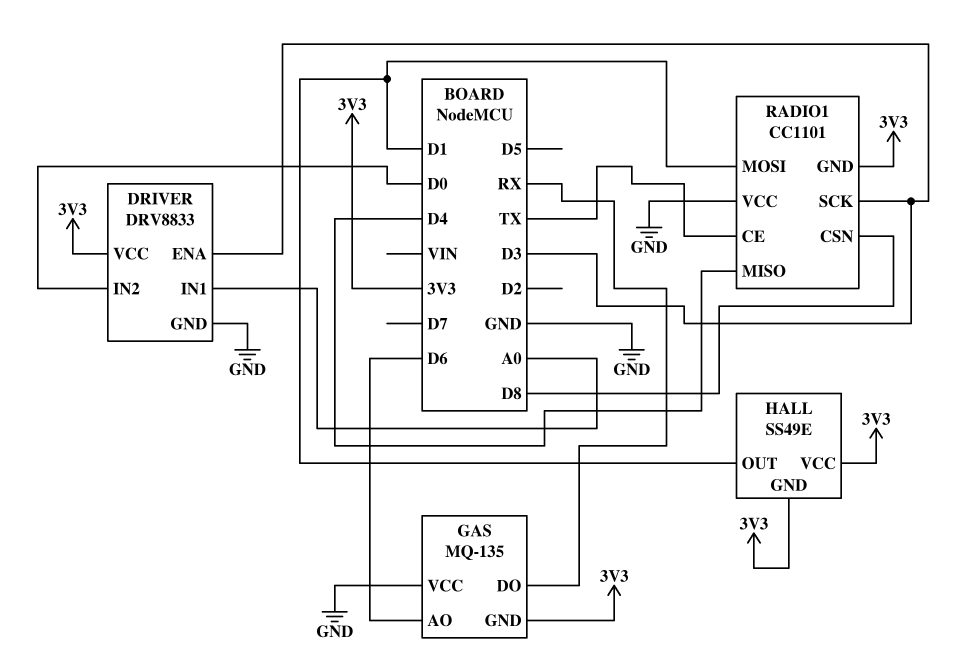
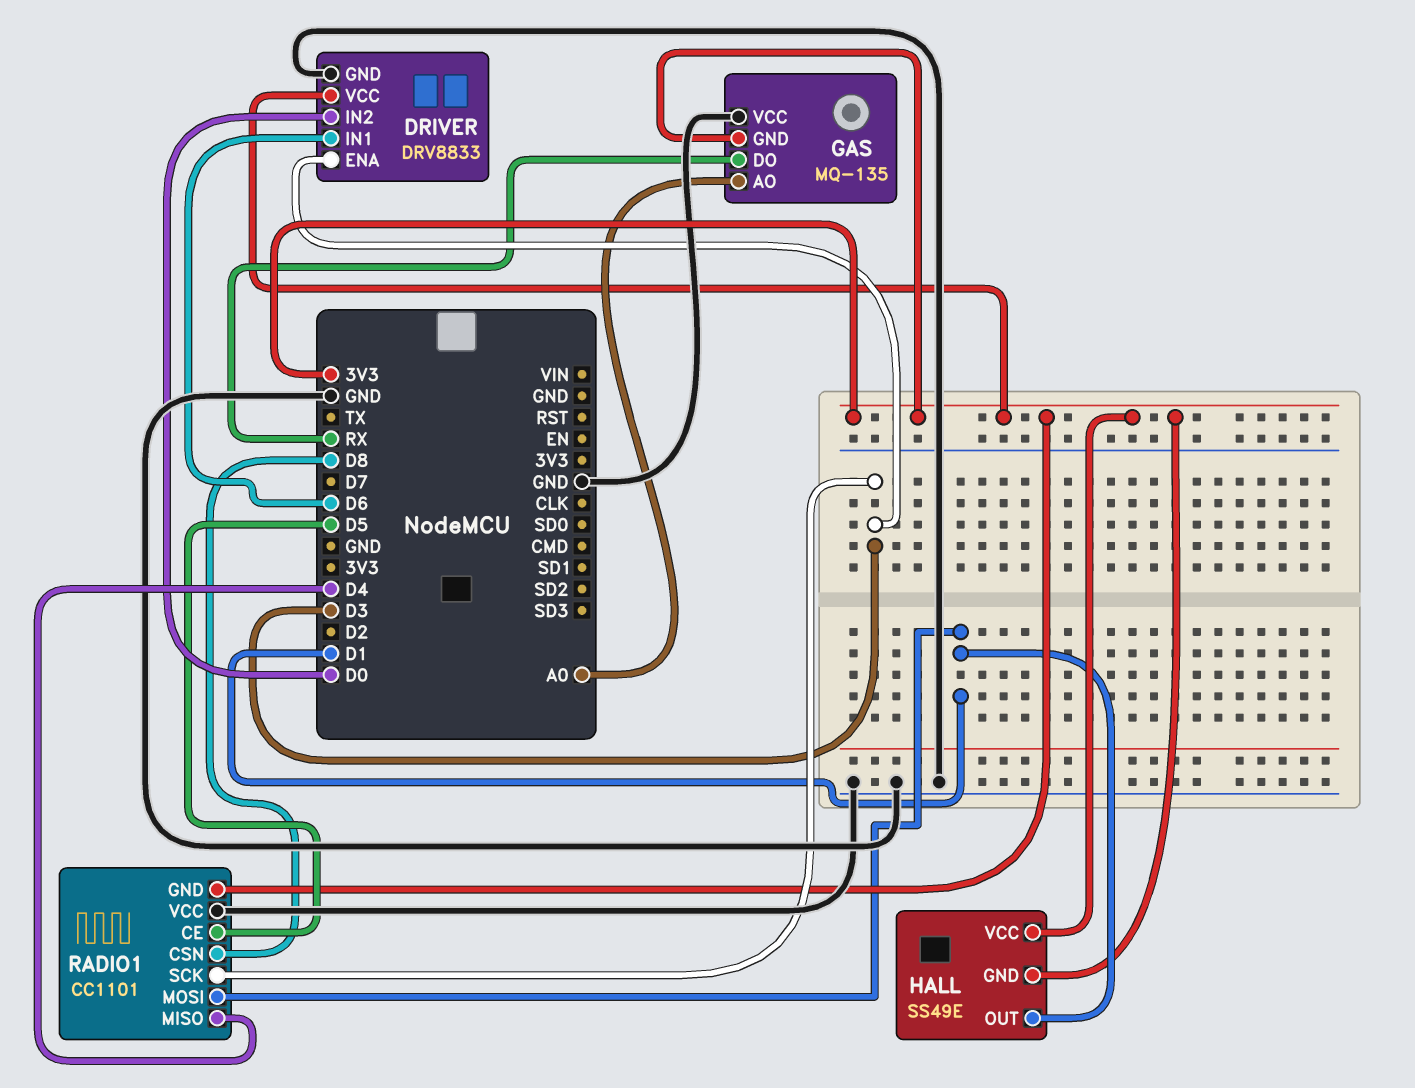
DRIVER pin IN1: A0 -> D6
GAS pin AO: D6 -> A0
RADIO1 pin CE: TX -> D5

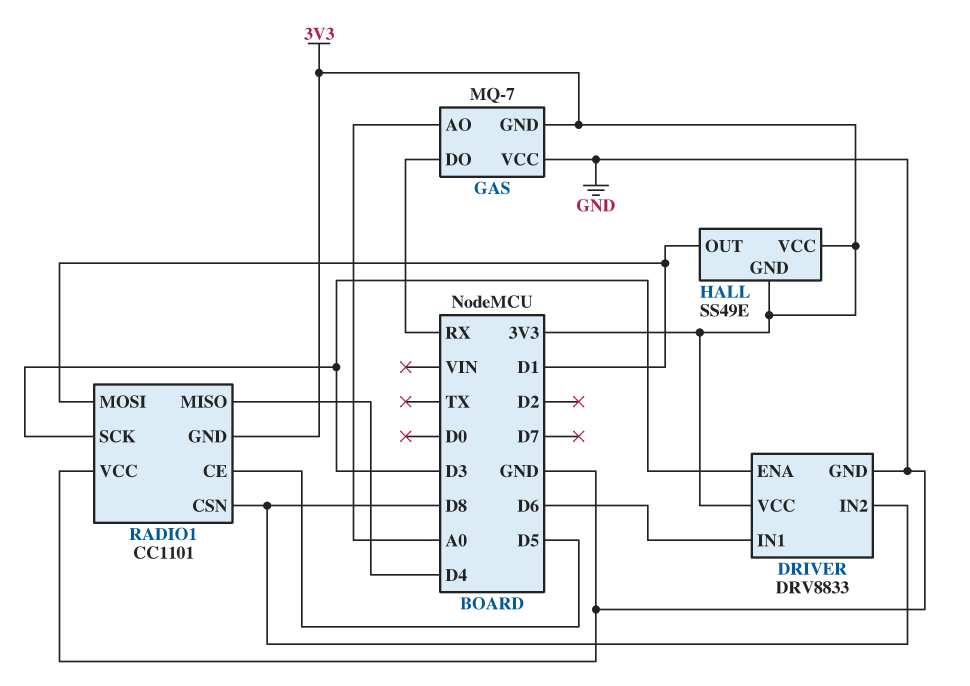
DRIVER pin IN2: D0 -> D8
GAS: MQ-135 -> MQ-7

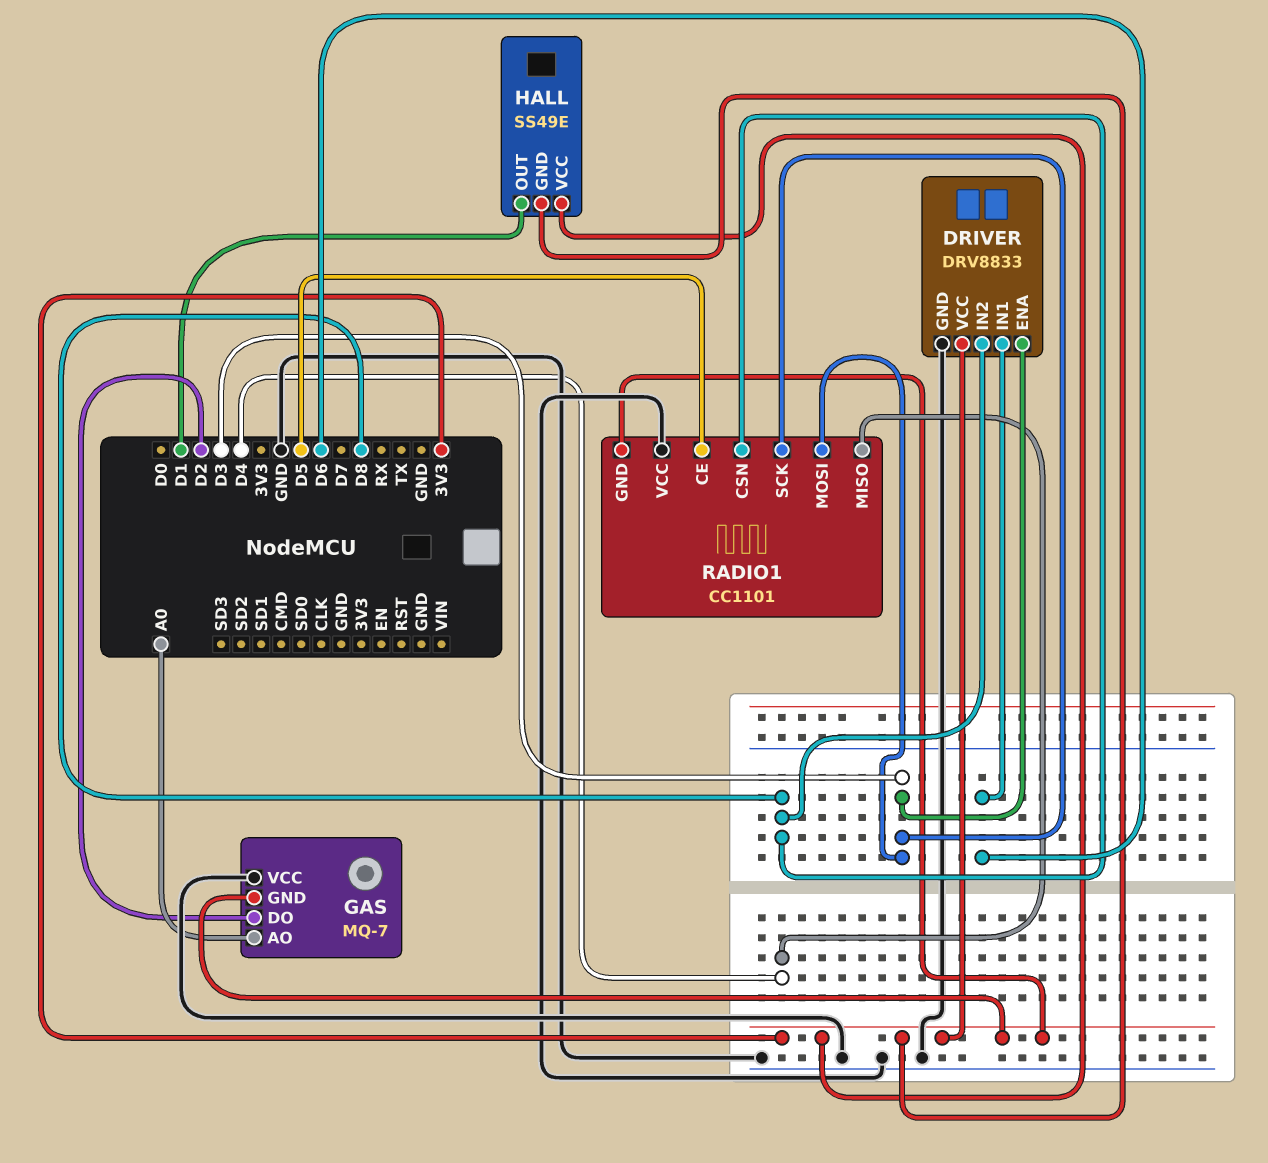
GAS pin DO: RX -> D2
RADIO1 pin MOSI: D1 -> D3

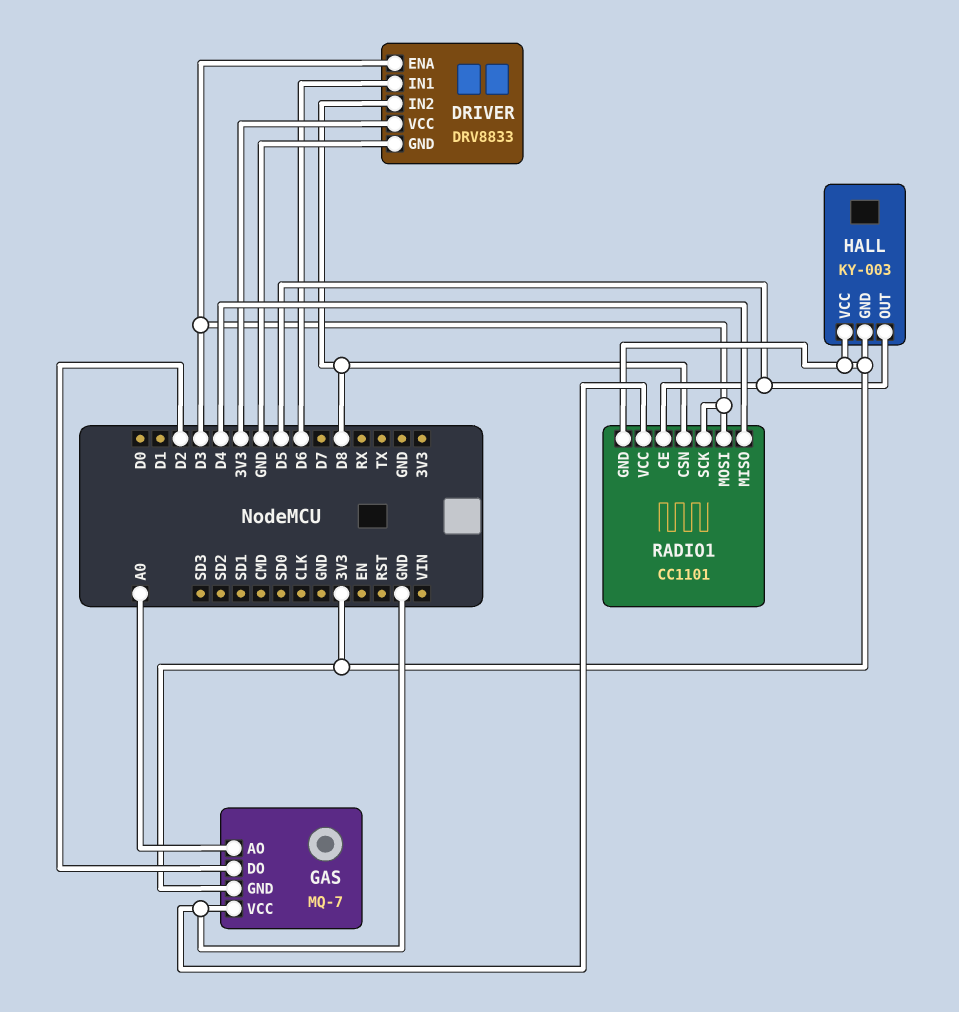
HALL: SS49E -> KY-003
HALL pin OUT: D1 -> D5

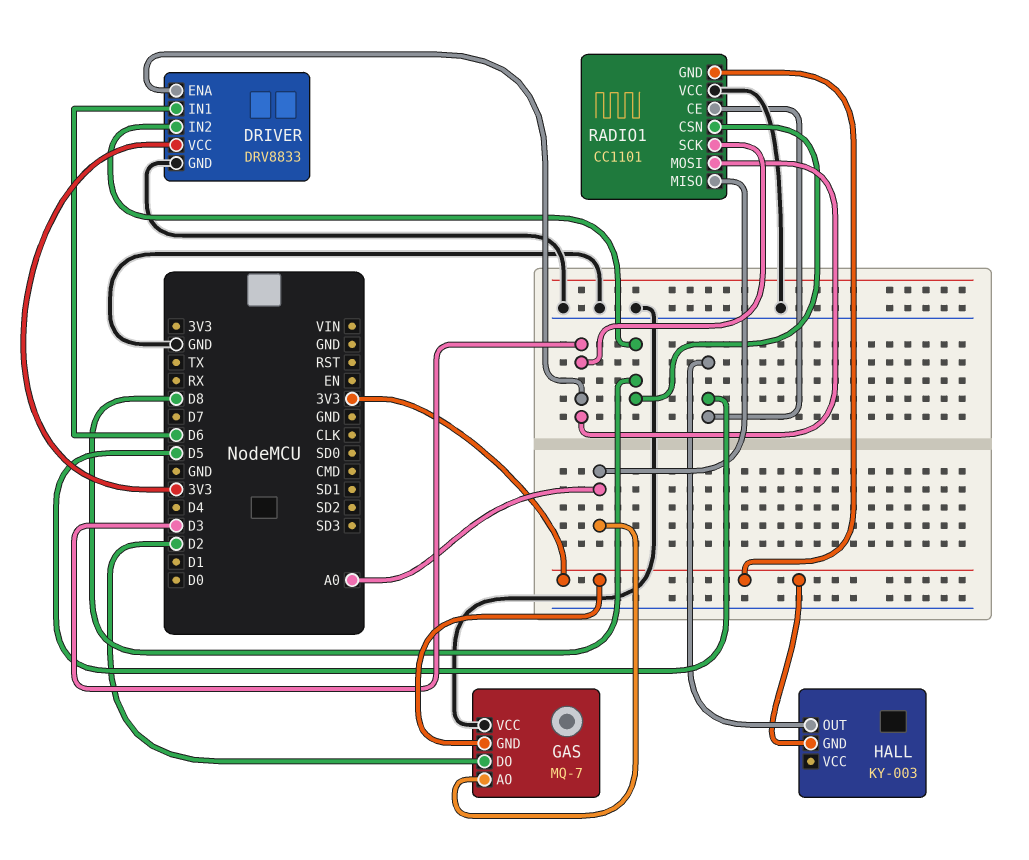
HALL pin VCC: 3V3 -> none
RADIO1 pin MISO: D4 -> A0

